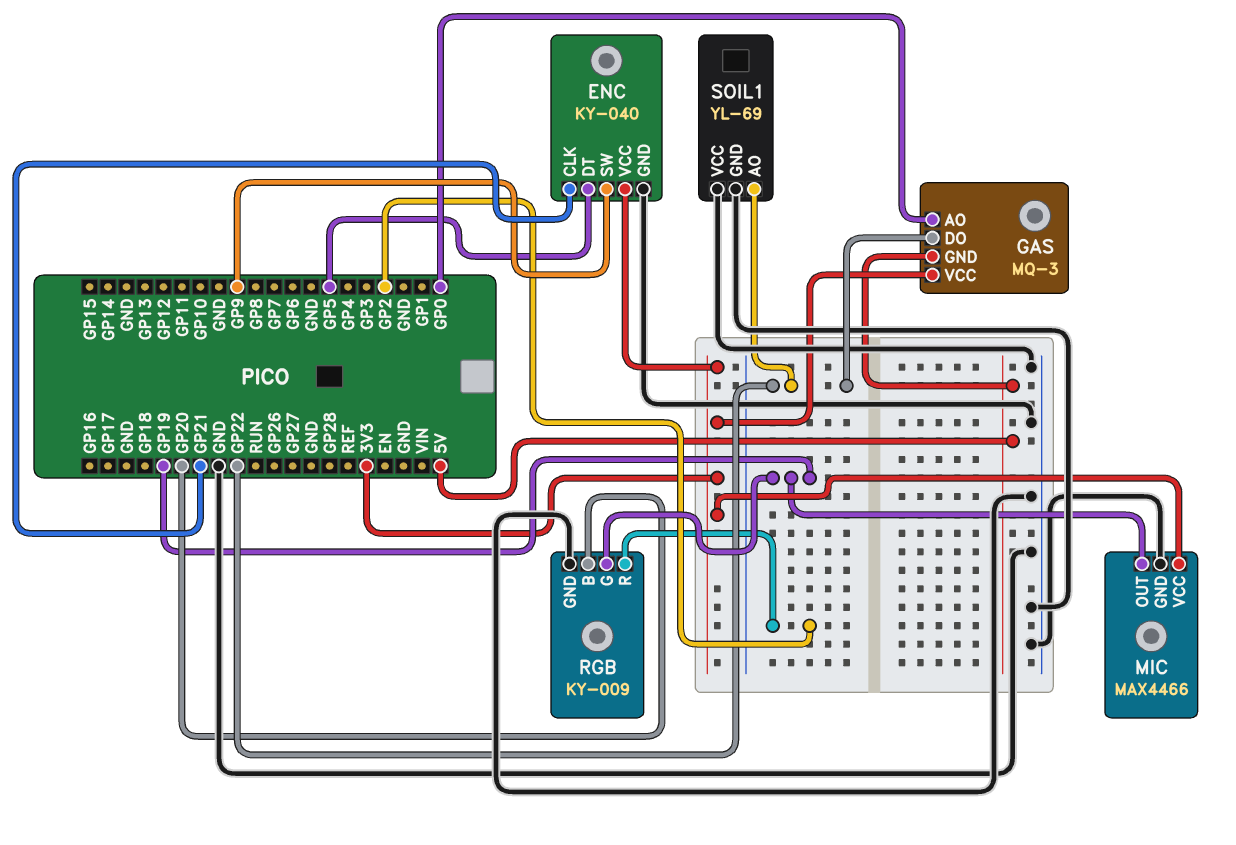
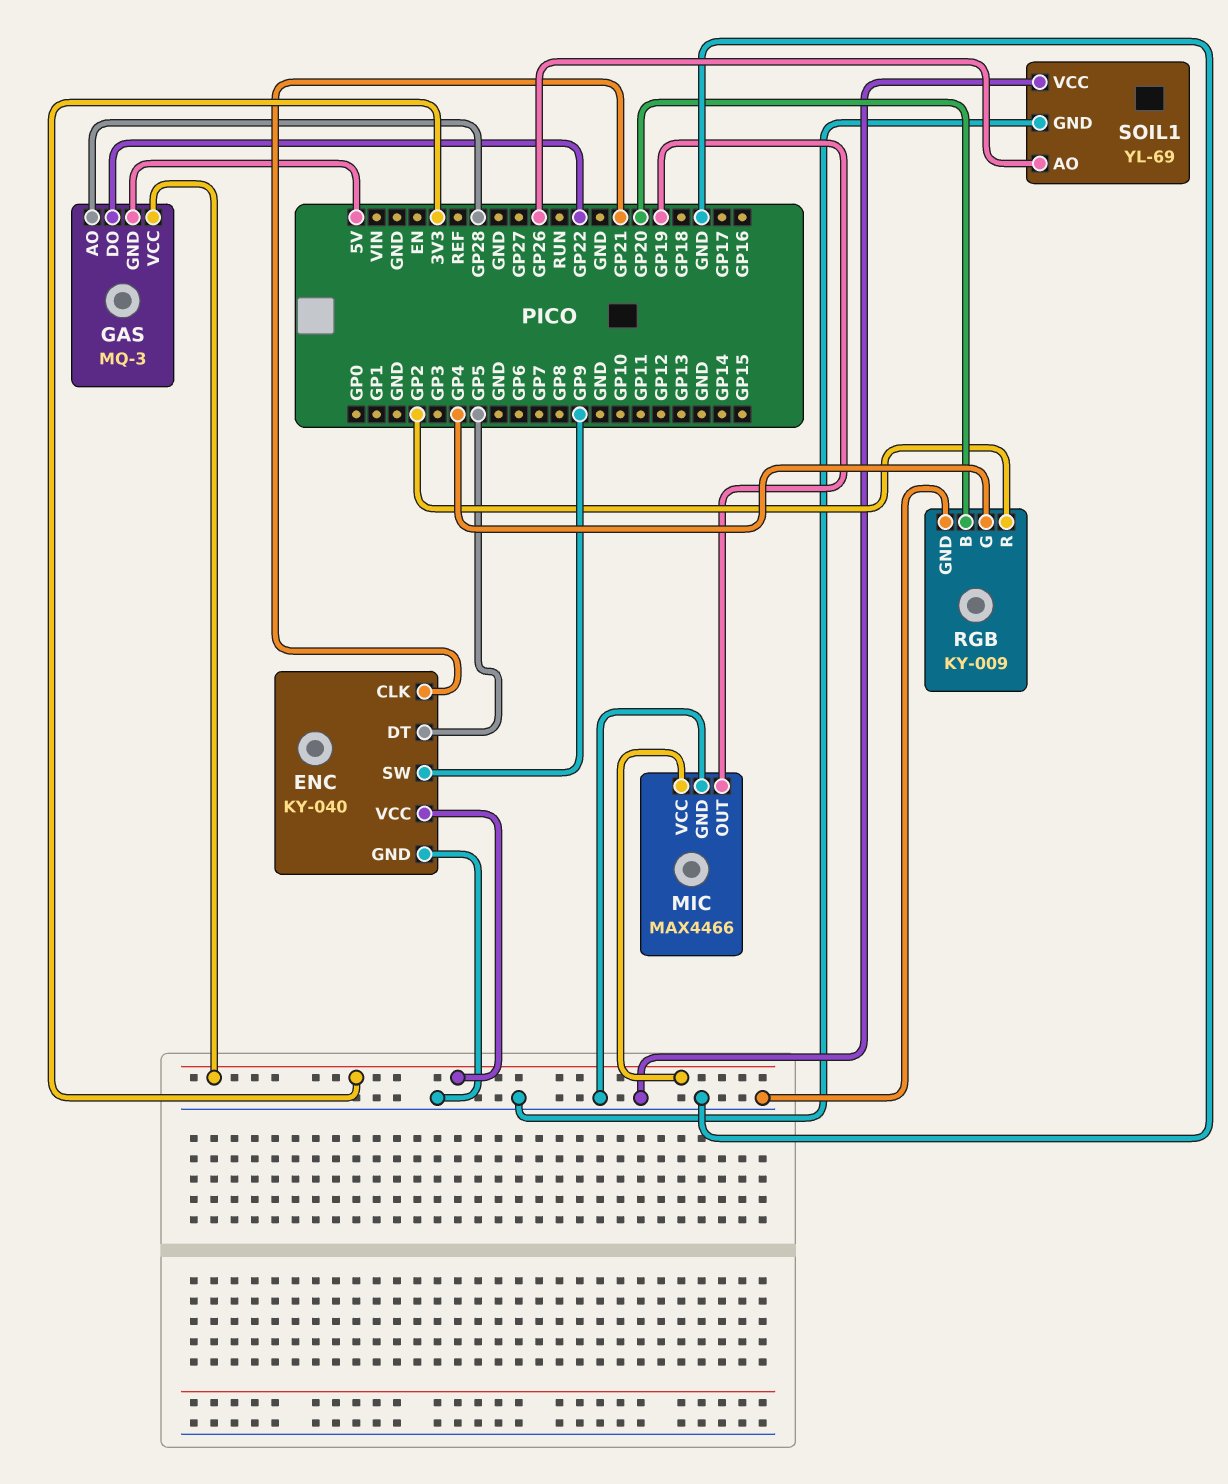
GAS pin AO: GP0 -> GP28
RGB pin G: GP19 -> GP4
SOIL1 pin AO: GP22 -> GP26

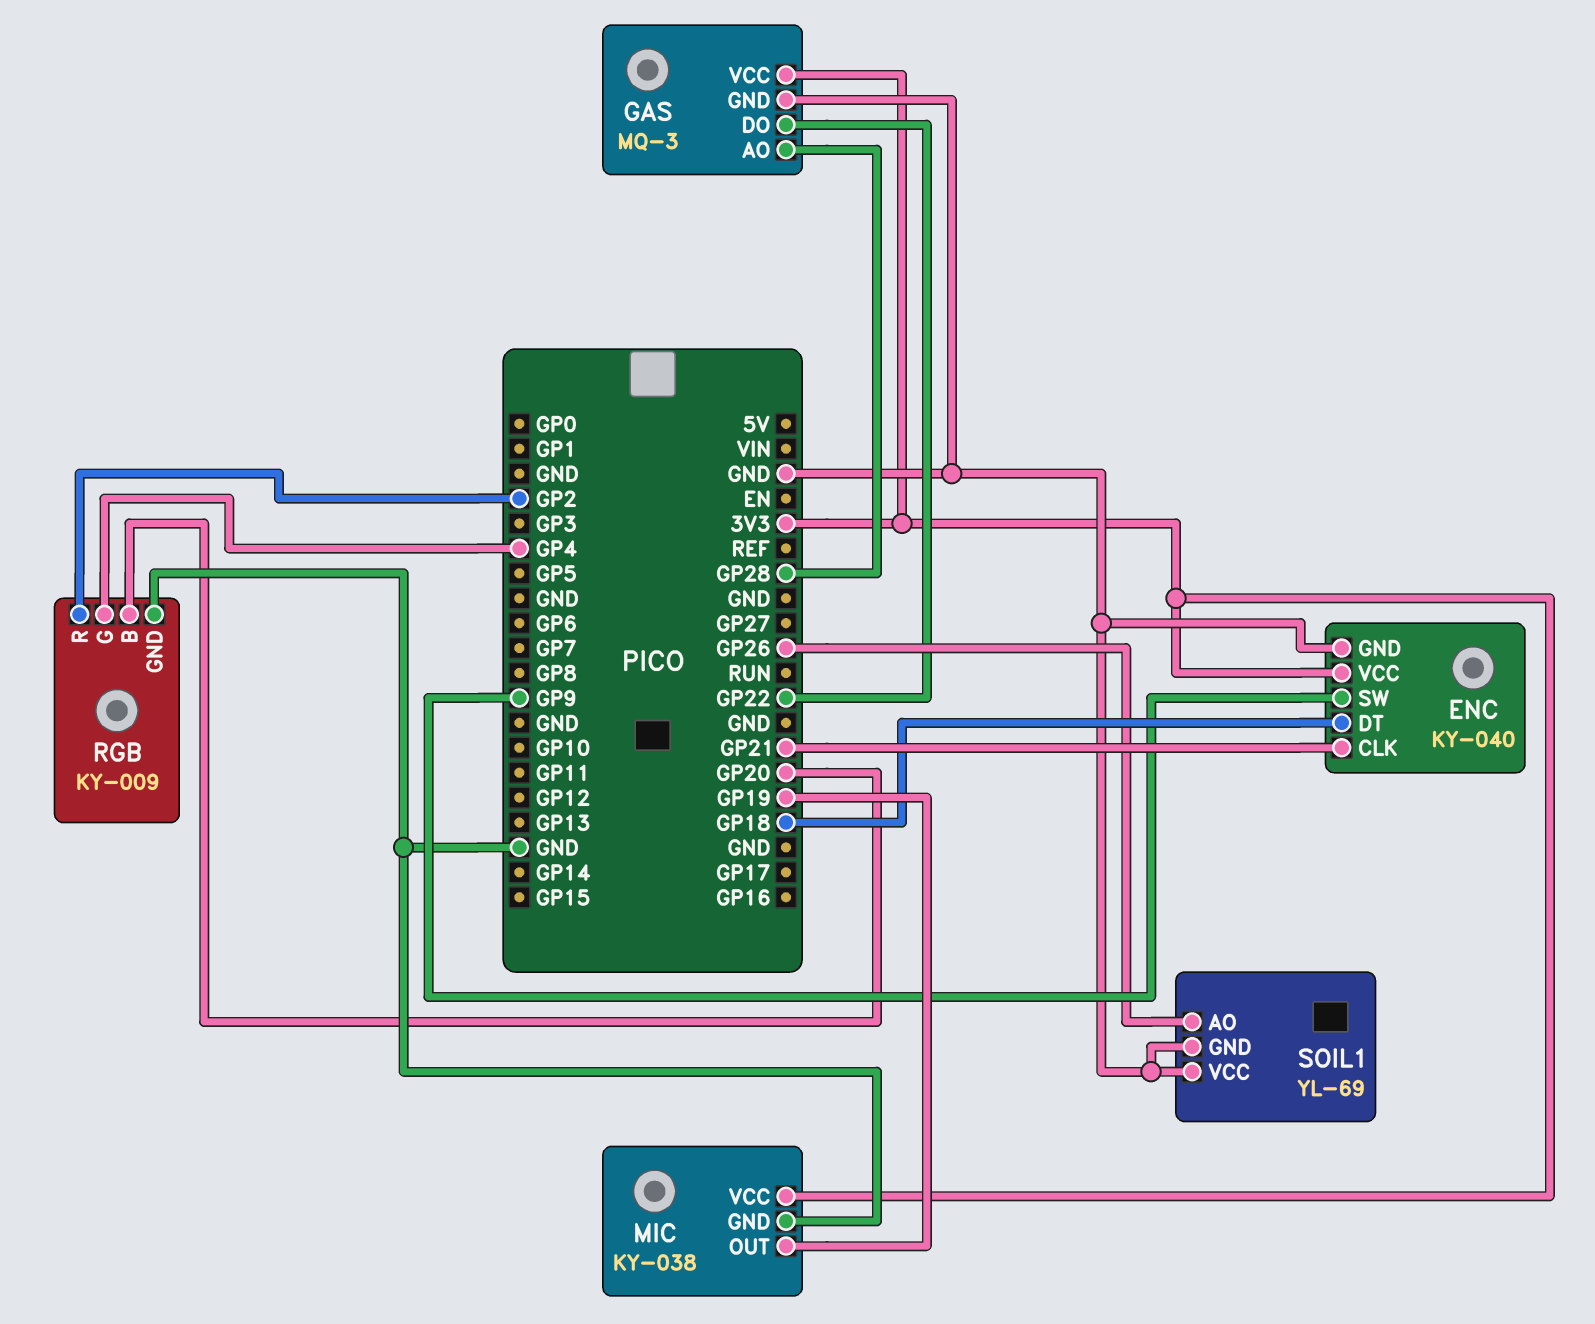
ENC pin DT: GP5 -> GP18
GAS pin GND: 5V -> GND
MIC: MAX4466 -> KY-038

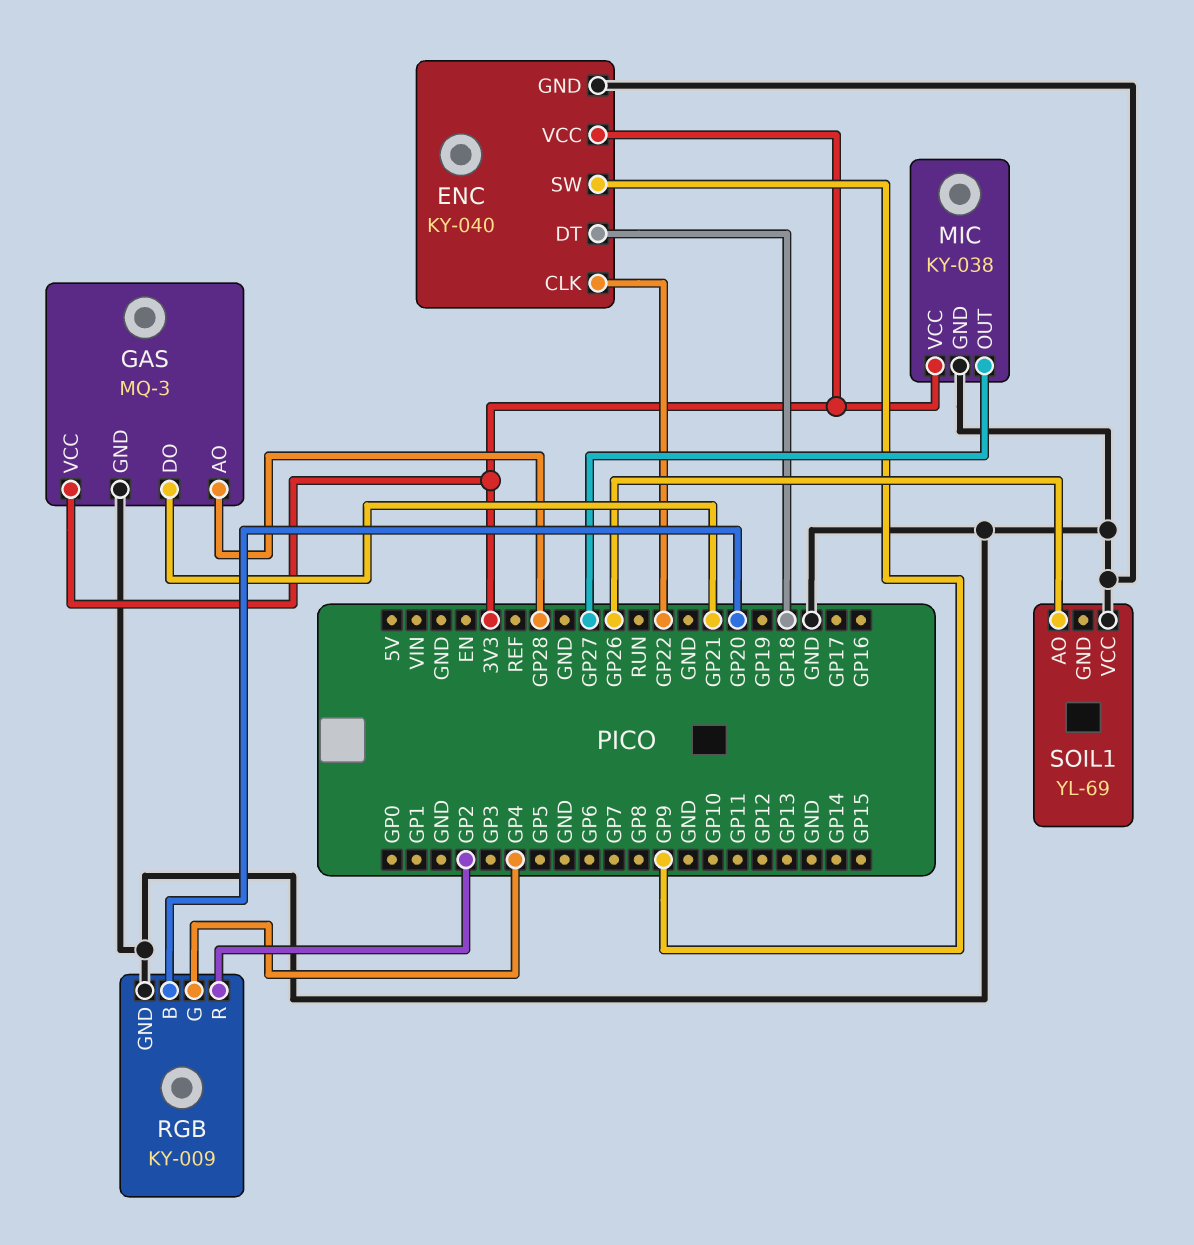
ENC pin CLK: GP21 -> GP22
GAS pin DO: GP22 -> GP21
MIC pin OUT: GP19 -> GP27
SOIL1 pin GND: GND -> none

